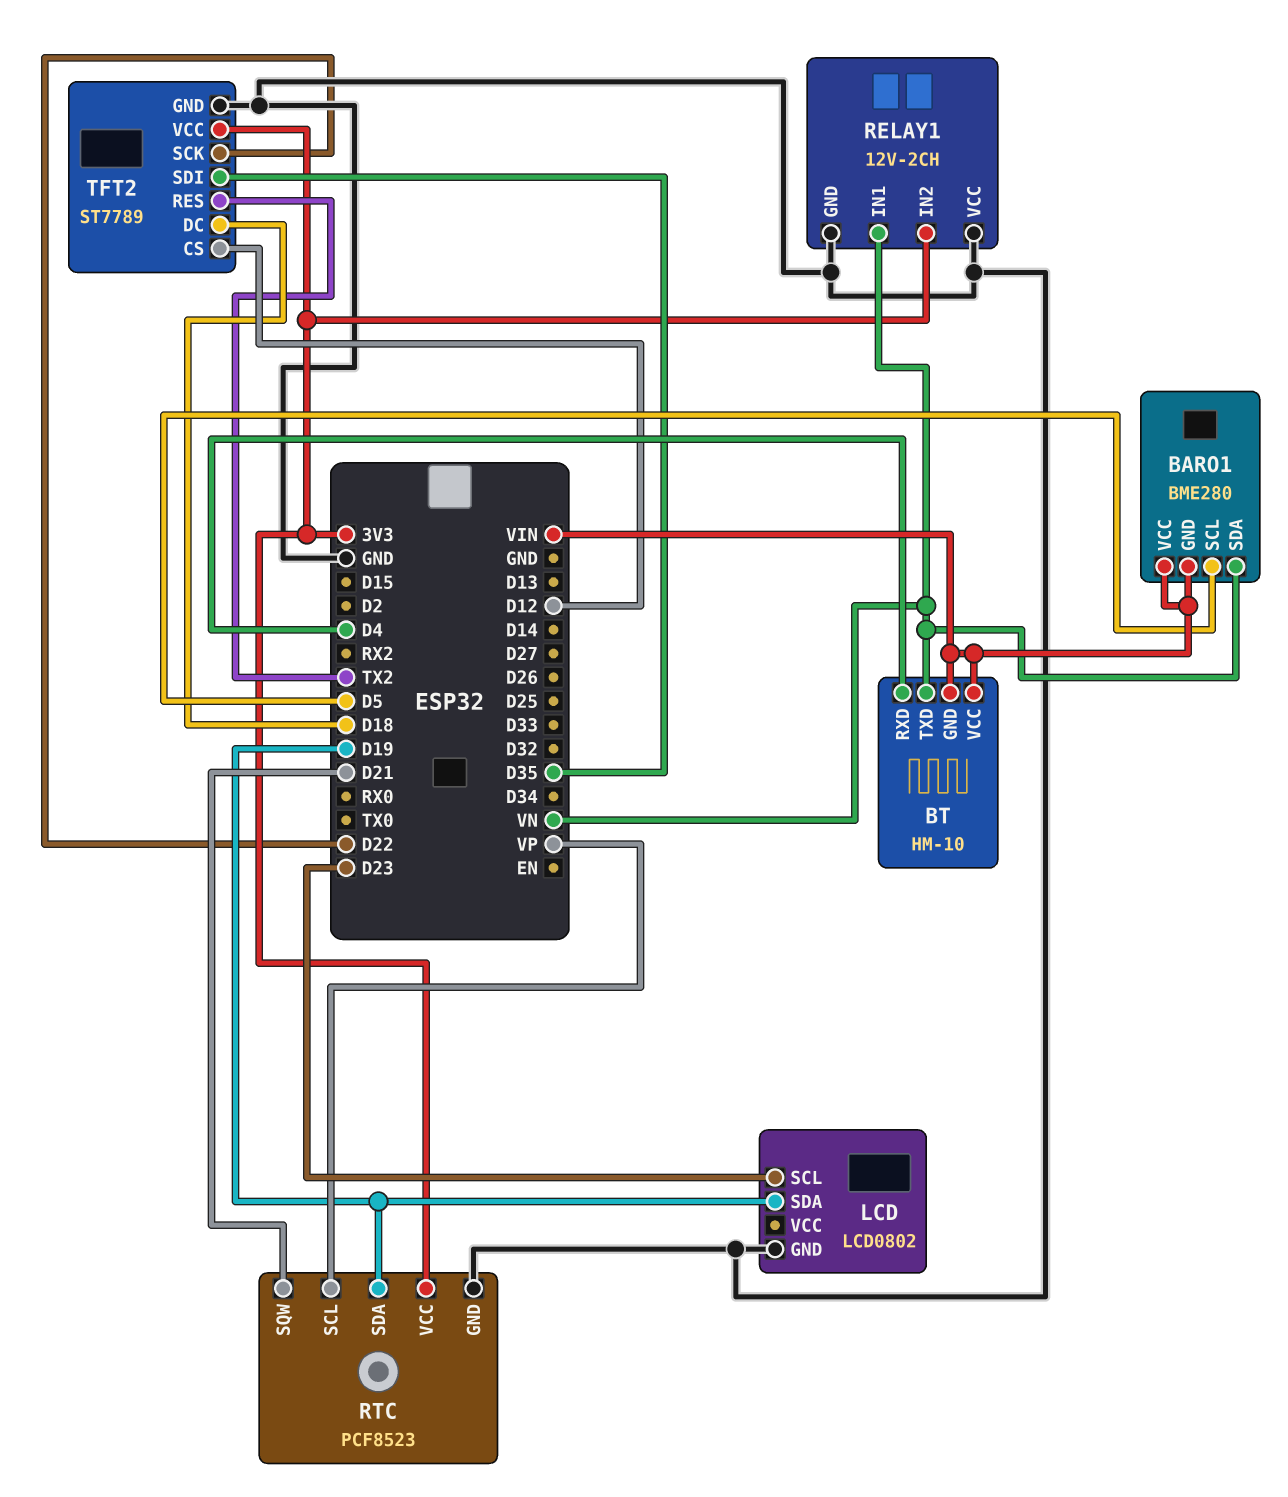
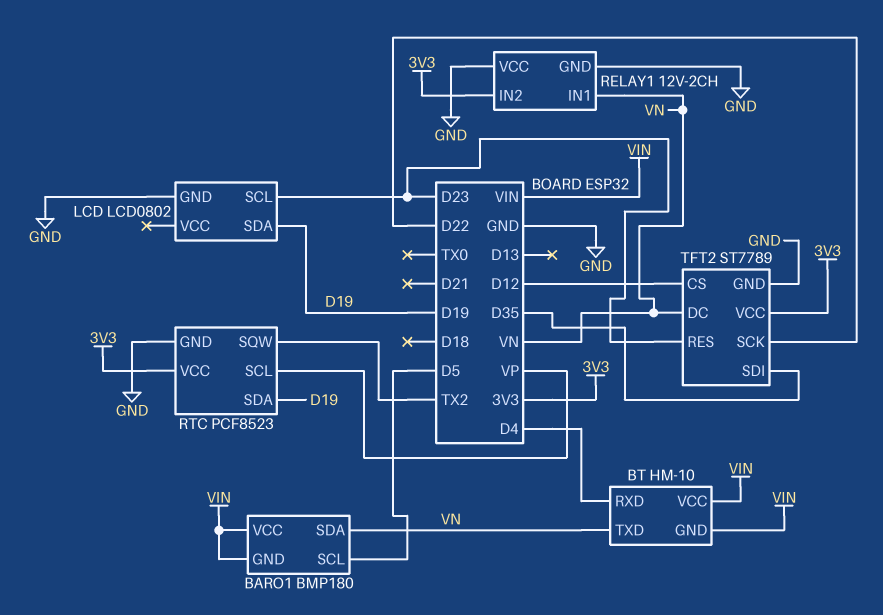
BARO1: BME280 -> BMP180
RTC pin SQW: D21 -> TX2
TFT2 pin DC: D18 -> VN
TFT2 pin RES: TX2 -> D23

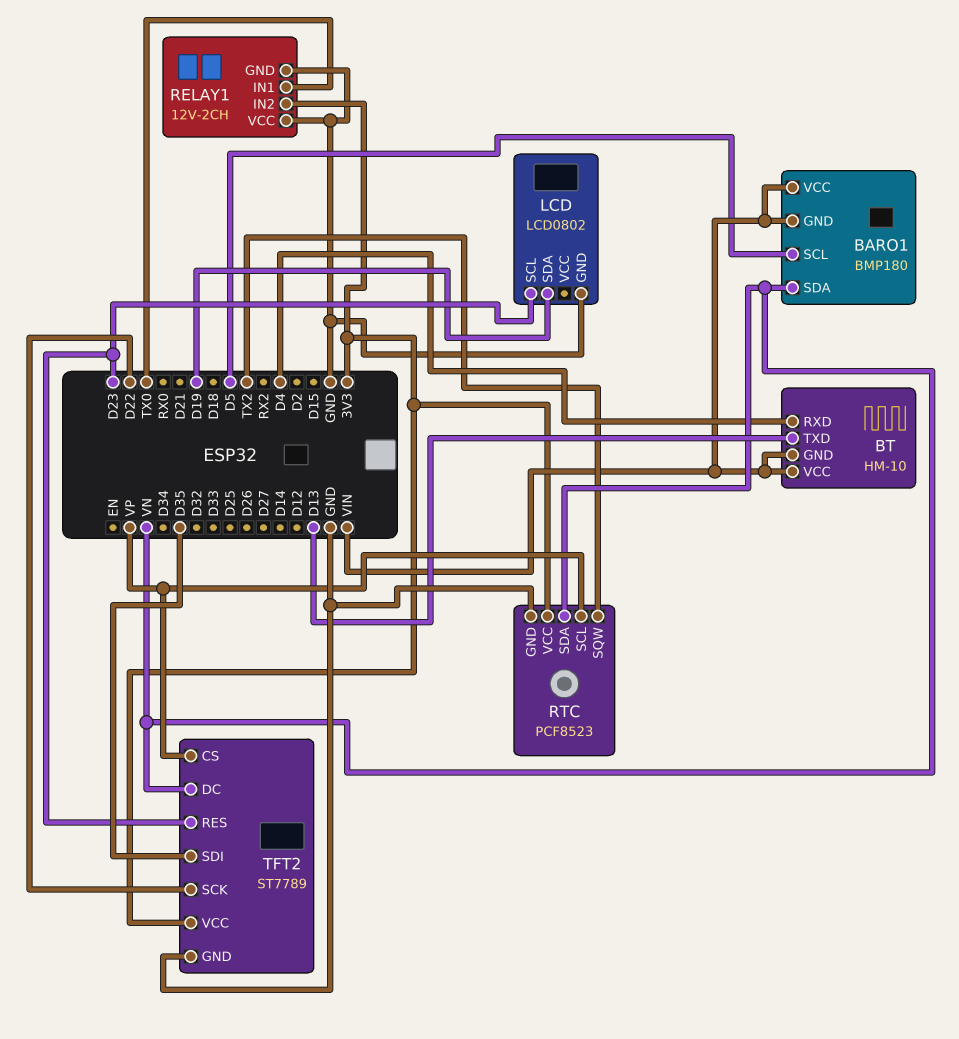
BT pin TXD: VN -> D13
RELAY1 pin IN1: VN -> TX0
RTC pin SDA: D19 -> VN
TFT2 pin CS: D12 -> VP

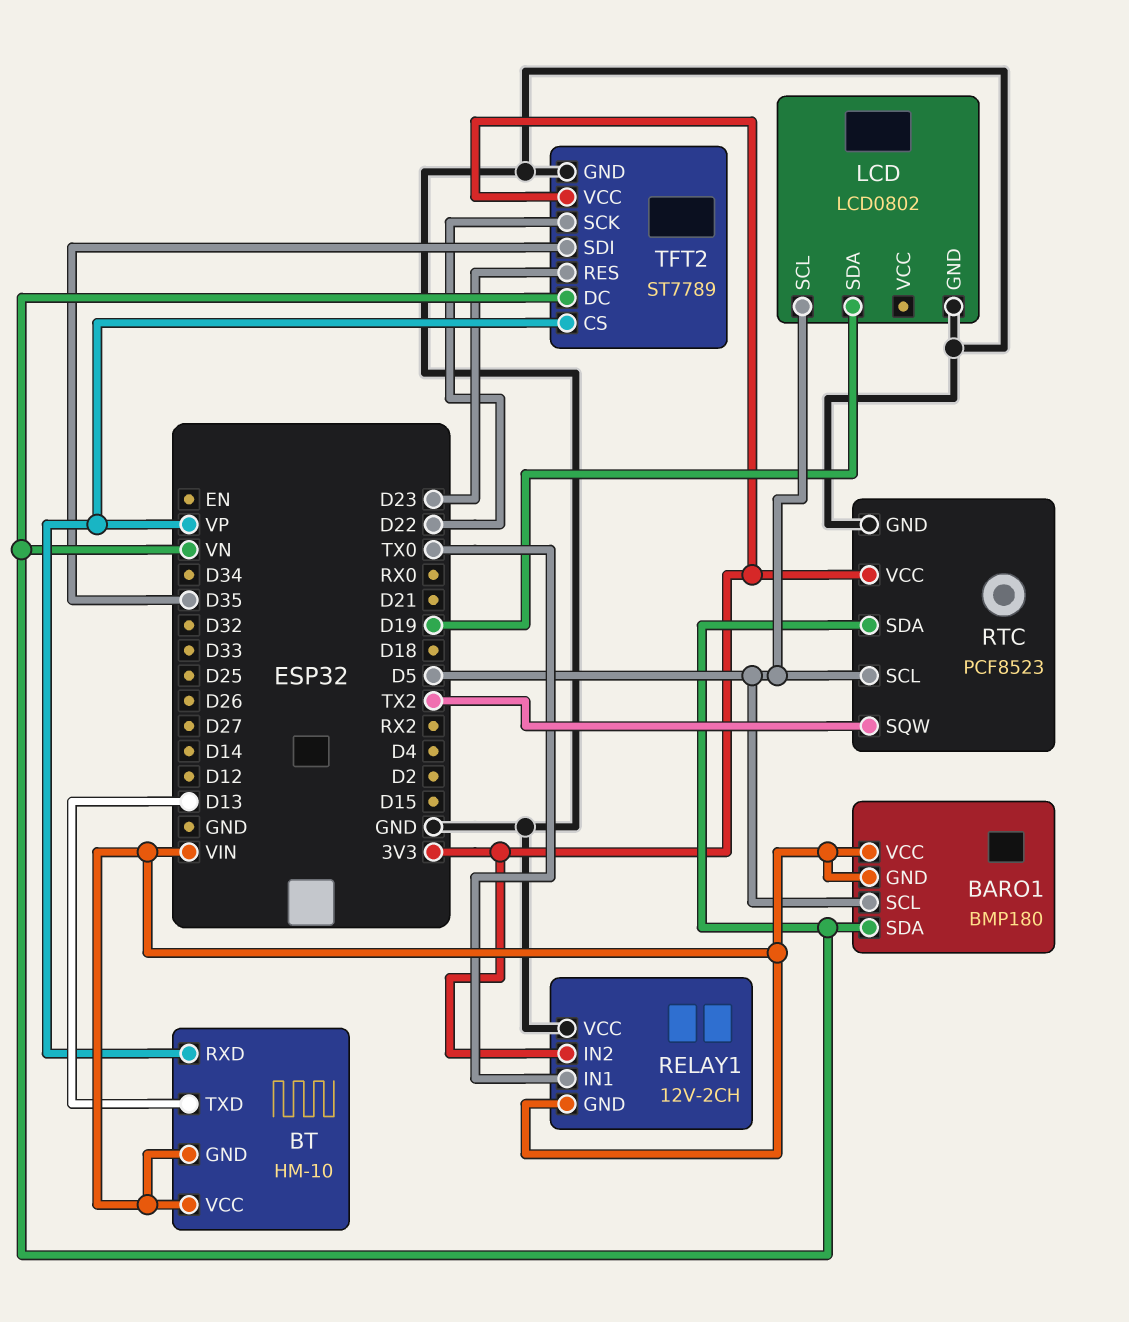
BT pin RXD: D4 -> VP
LCD pin SCL: D23 -> D5
RELAY1 pin GND: GND -> VIN
RTC pin SCL: VP -> D5

